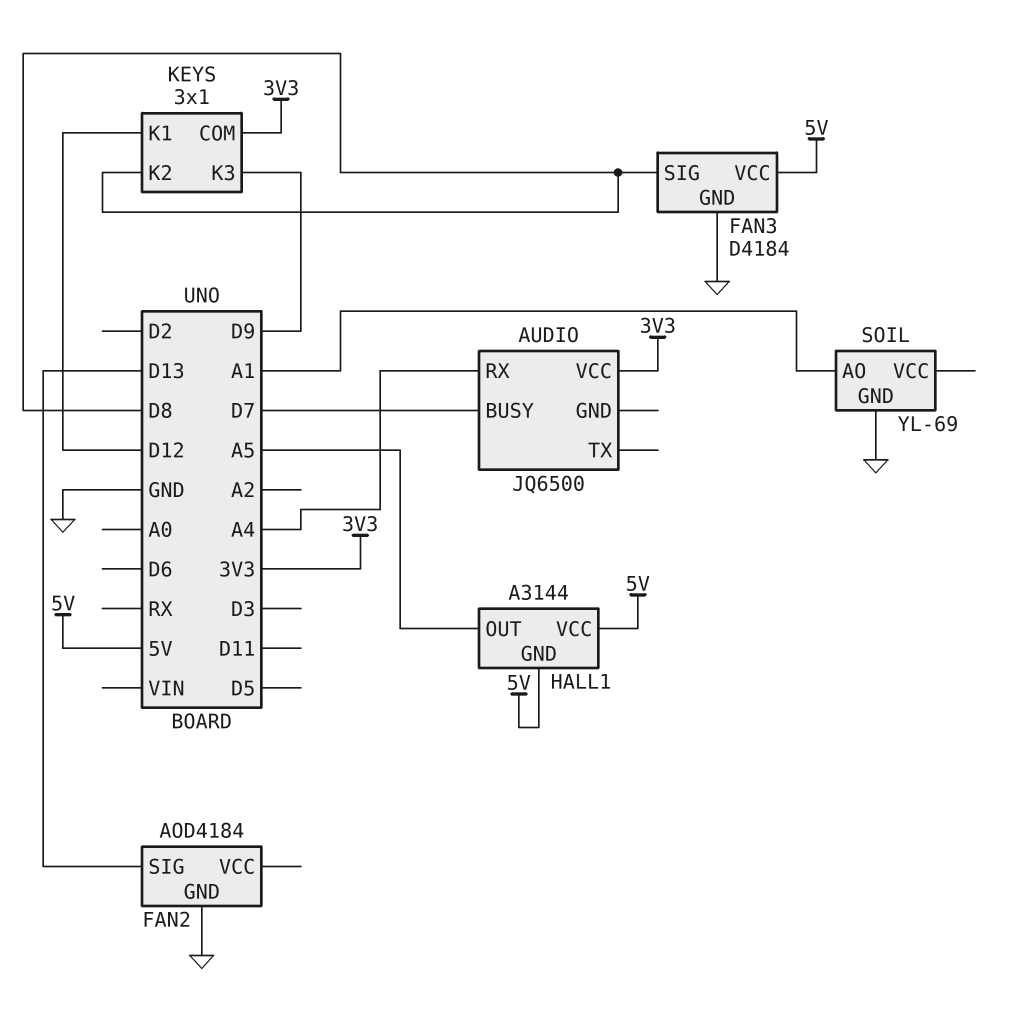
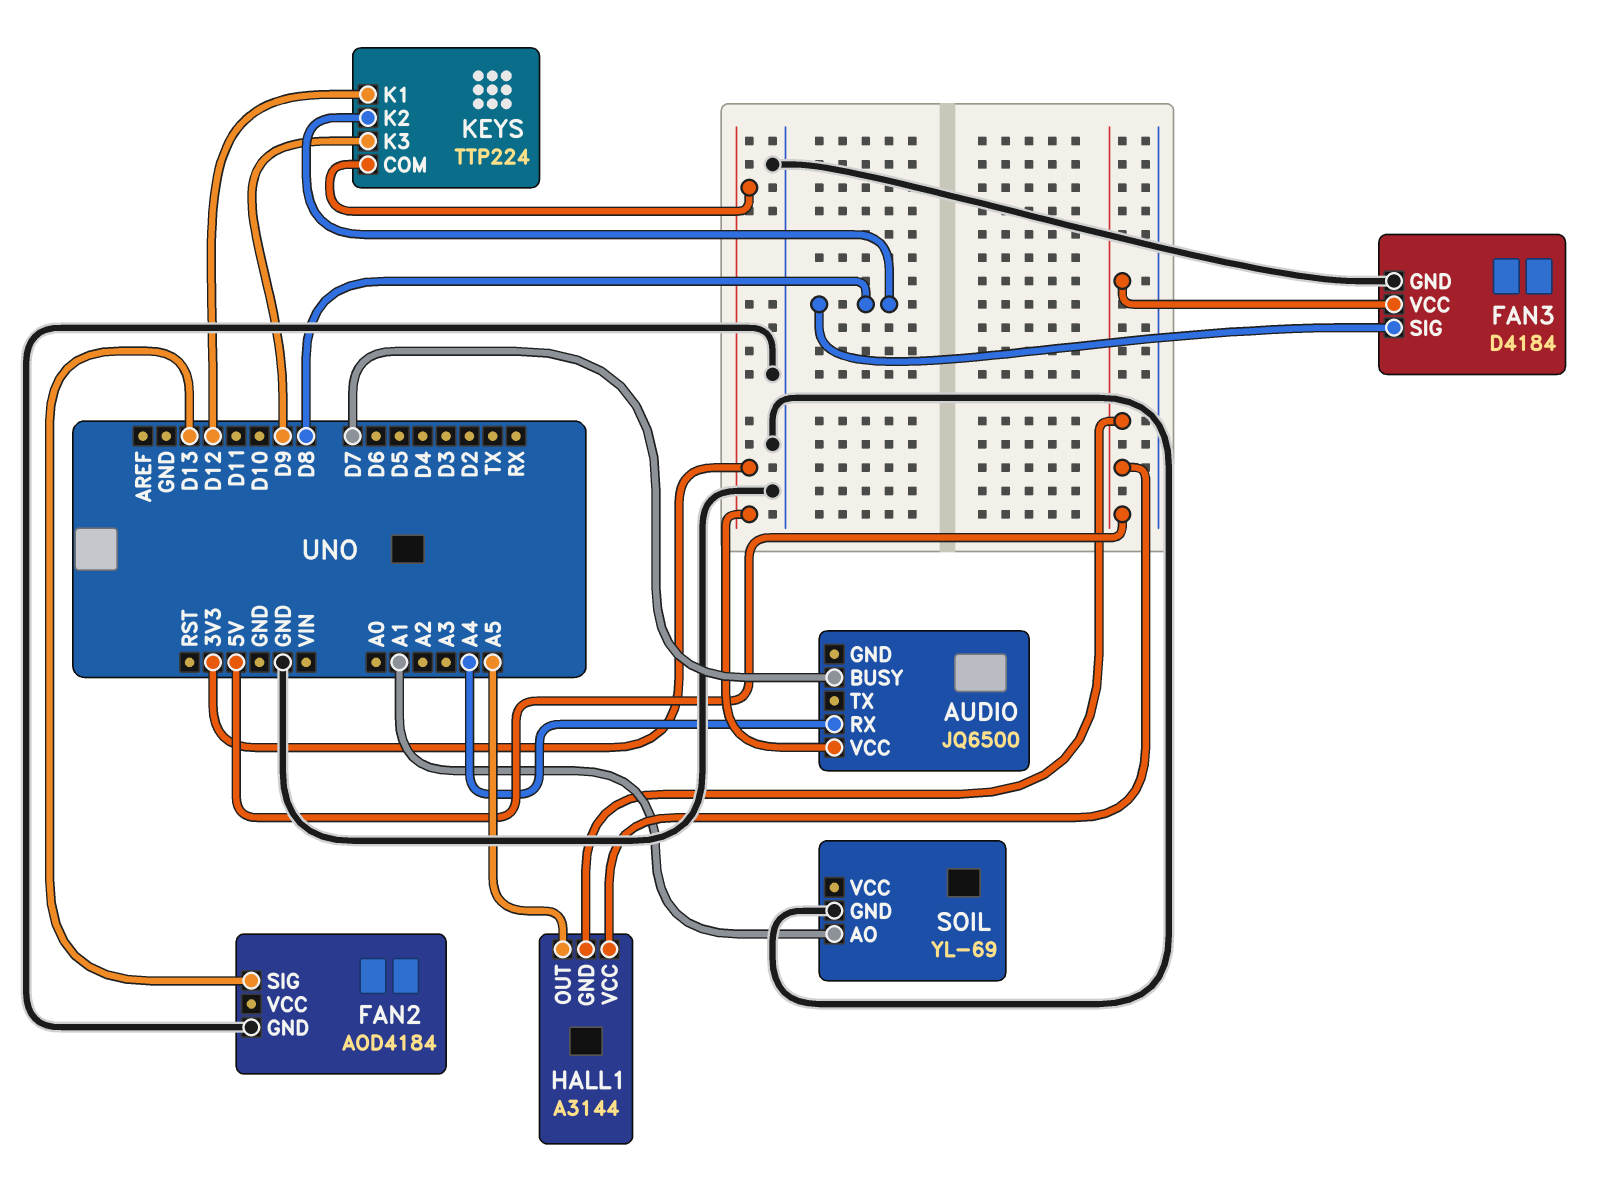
KEYS: 3x1 -> TTP224

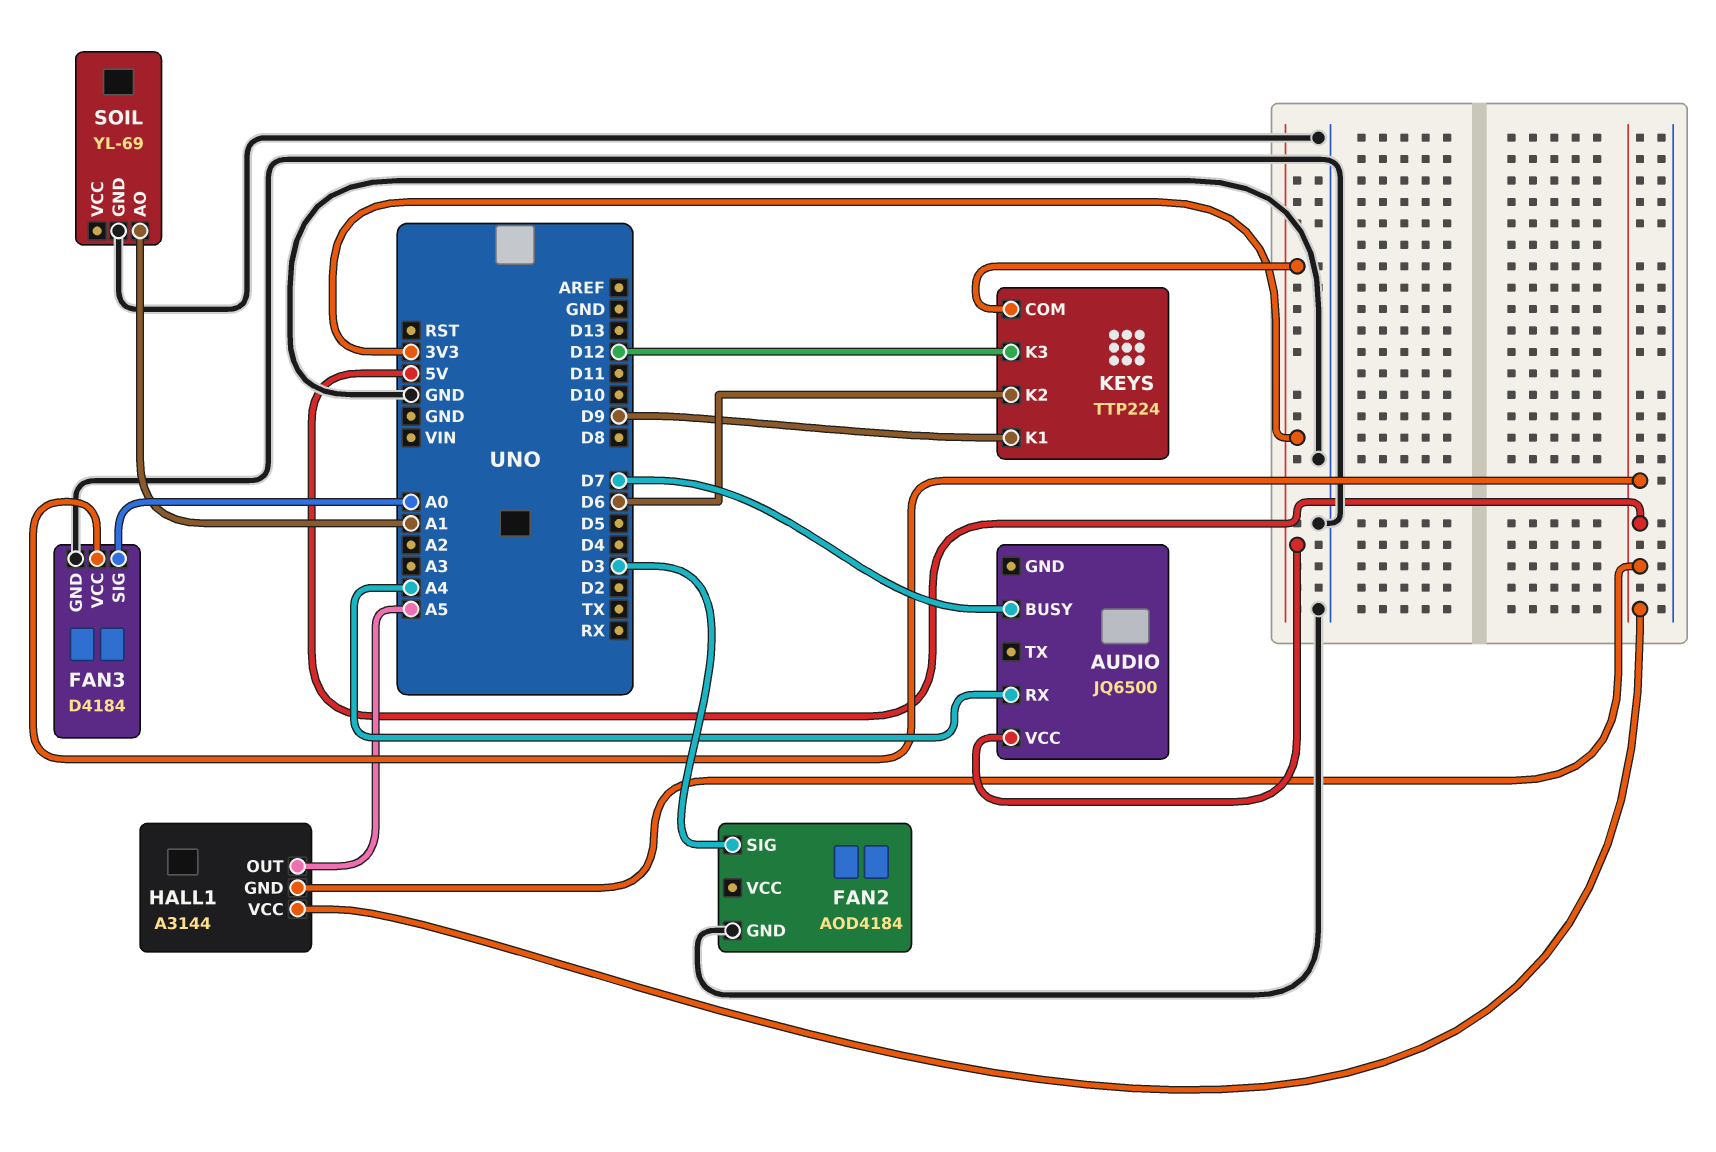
FAN2 pin SIG: D13 -> D3
FAN3 pin SIG: D8 -> A0
KEYS pin K1: D12 -> D9
KEYS pin K2: D8 -> D6
KEYS pin K3: D9 -> D12

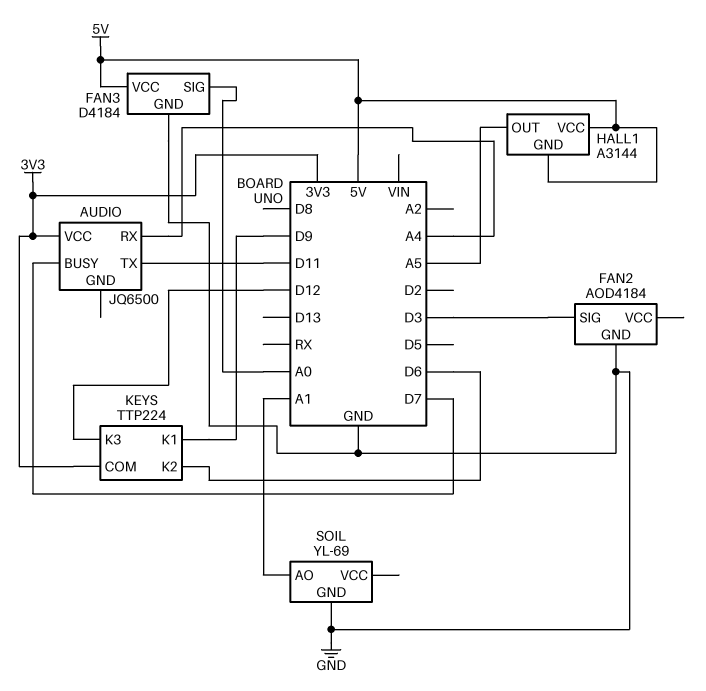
AUDIO pin TX: none -> D11

